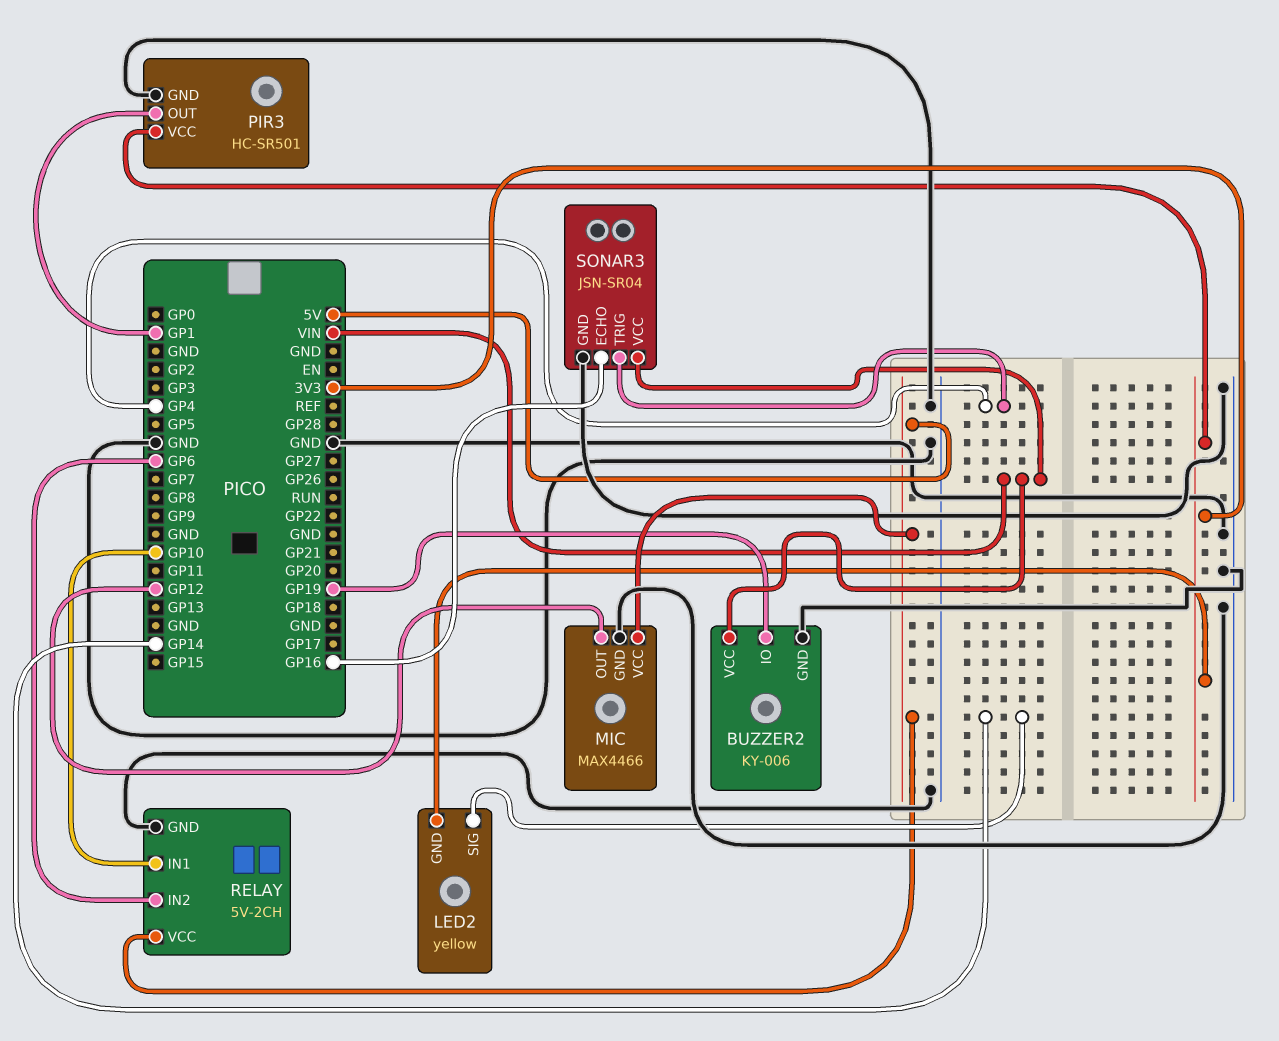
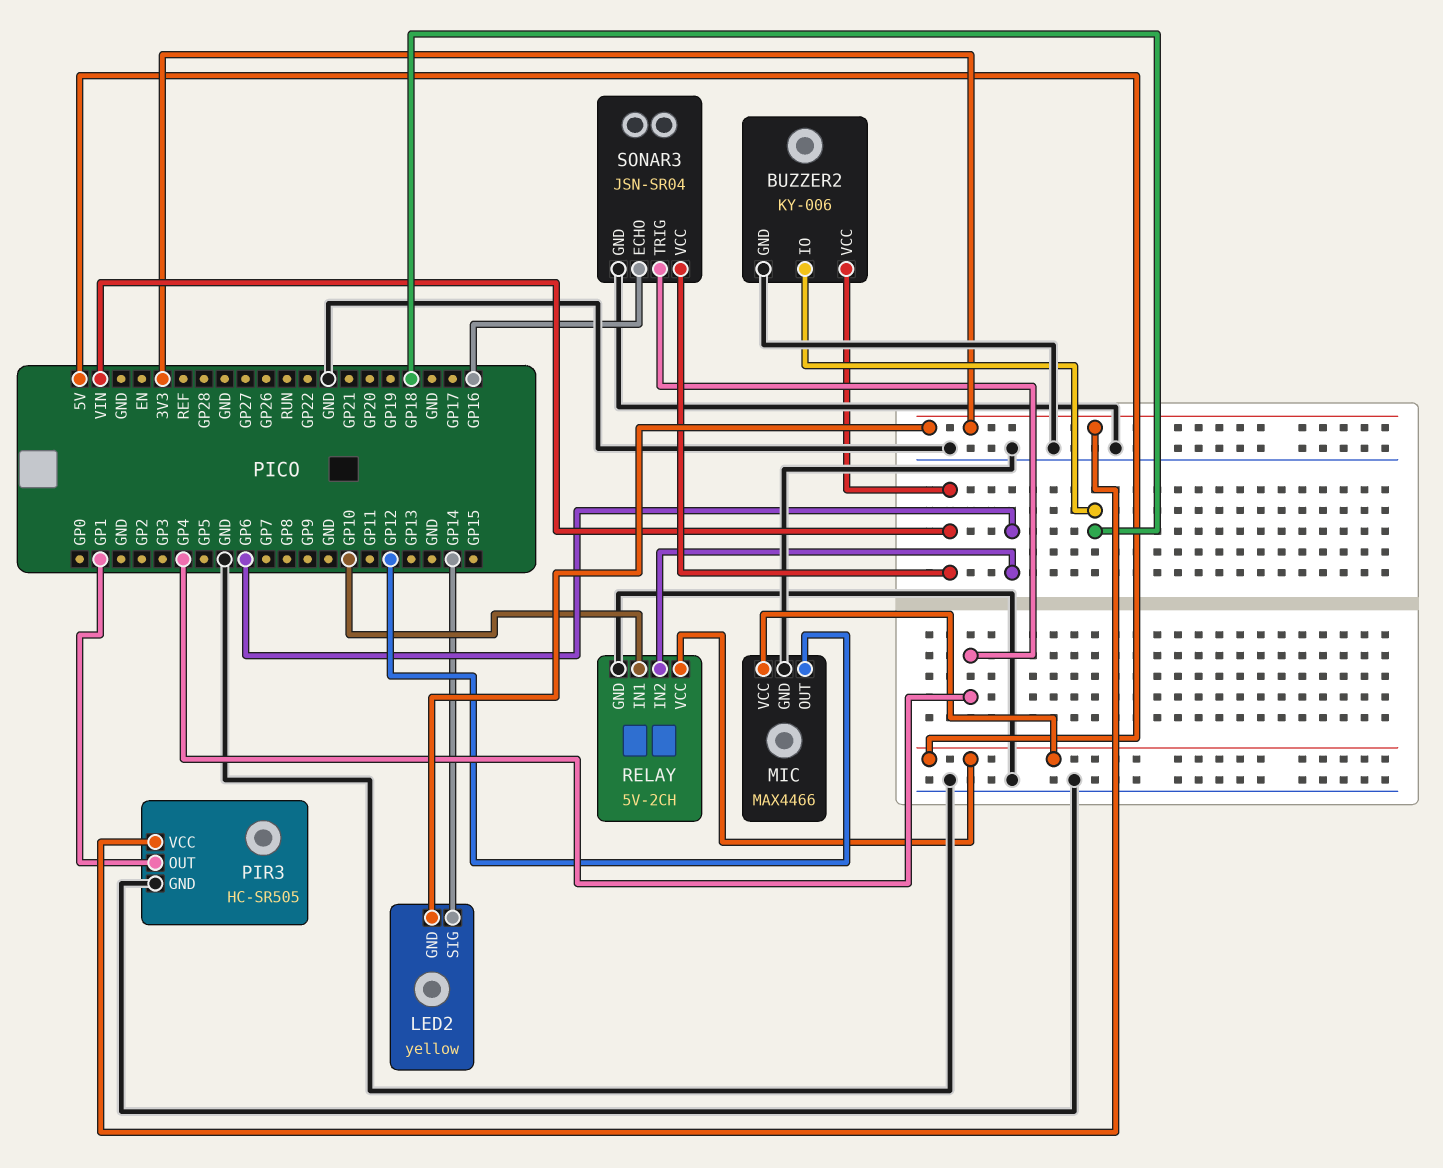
BUZZER2 pin IO: GP19 -> GP18
PIR3: HC-SR501 -> HC-SR505

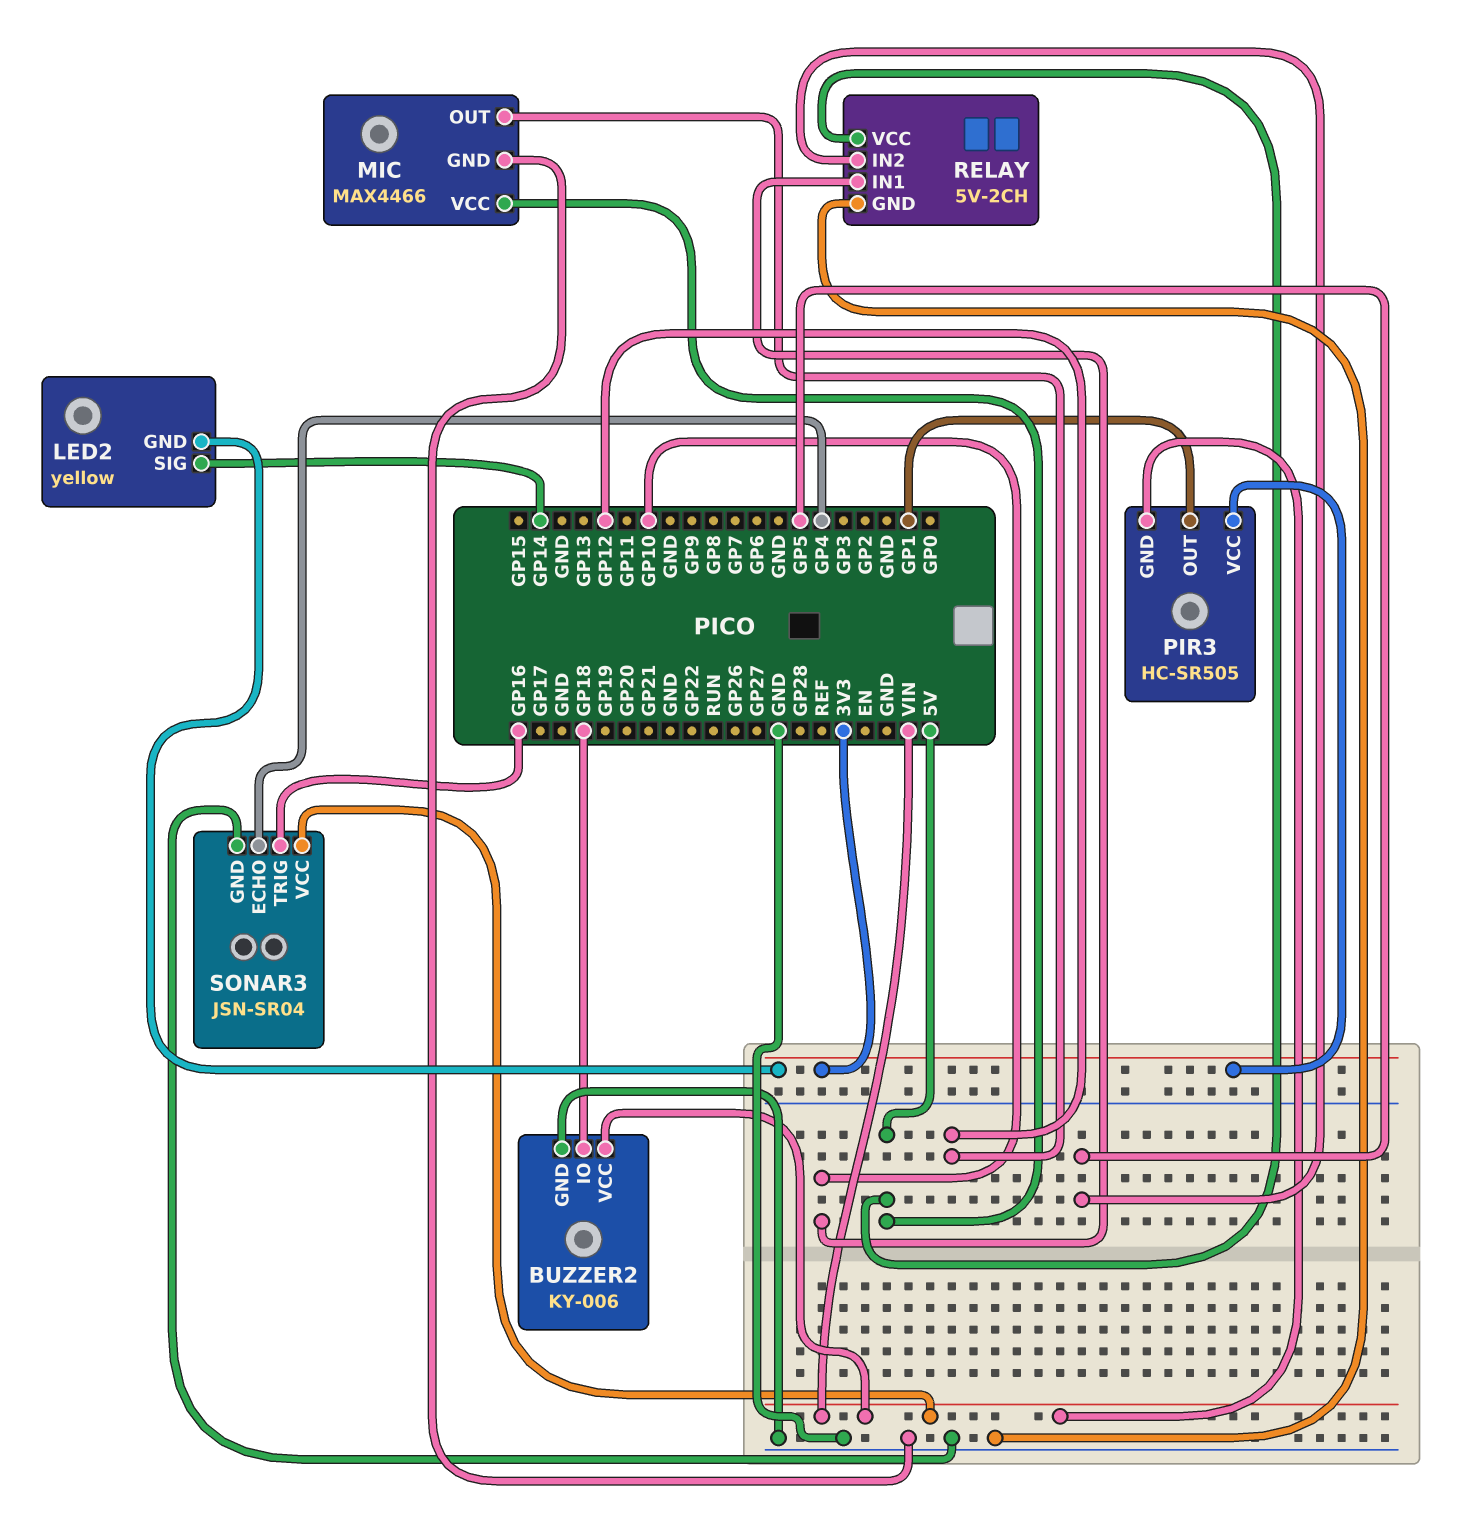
PIR3 pin GND: GND -> VIN
RELAY pin IN2: GP6 -> GP5
SONAR3 pin ECHO: GP16 -> GP4
SONAR3 pin TRIG: GP4 -> GP16

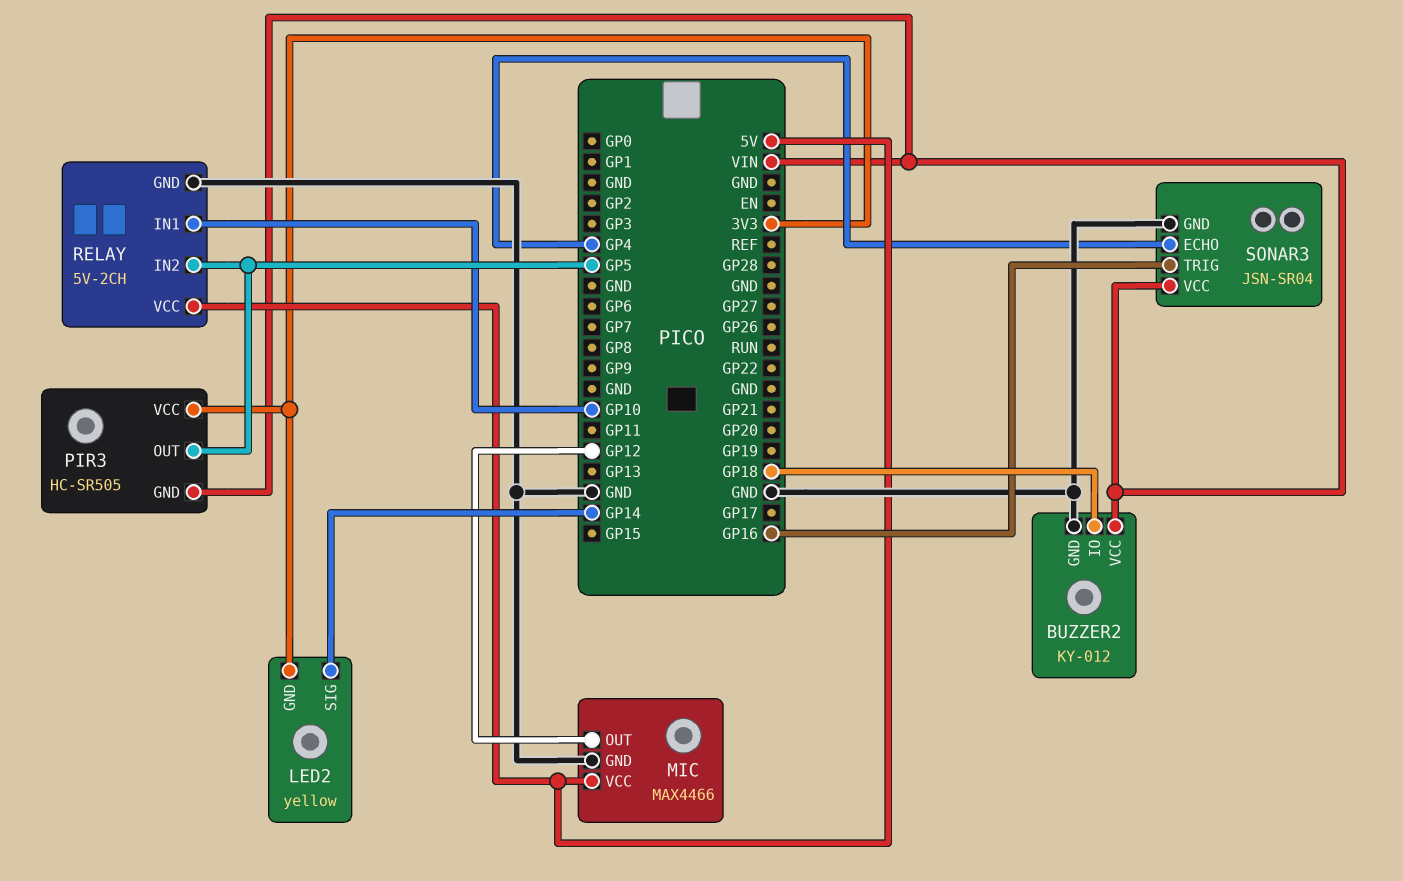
BUZZER2: KY-006 -> KY-012
PIR3 pin OUT: GP1 -> GP5

